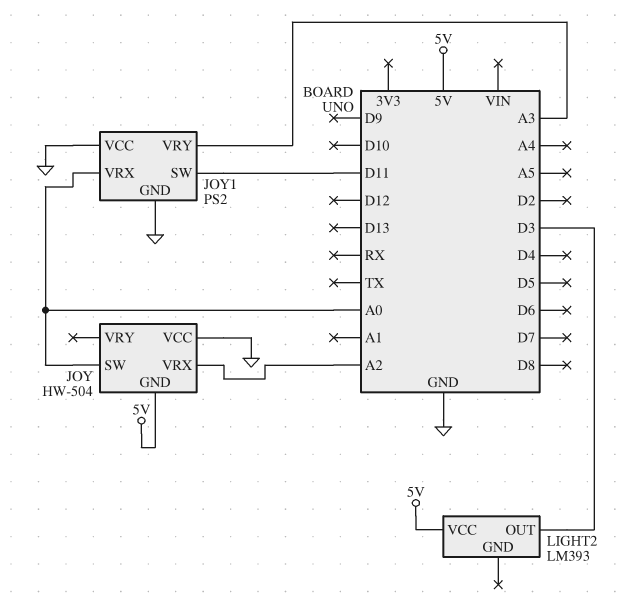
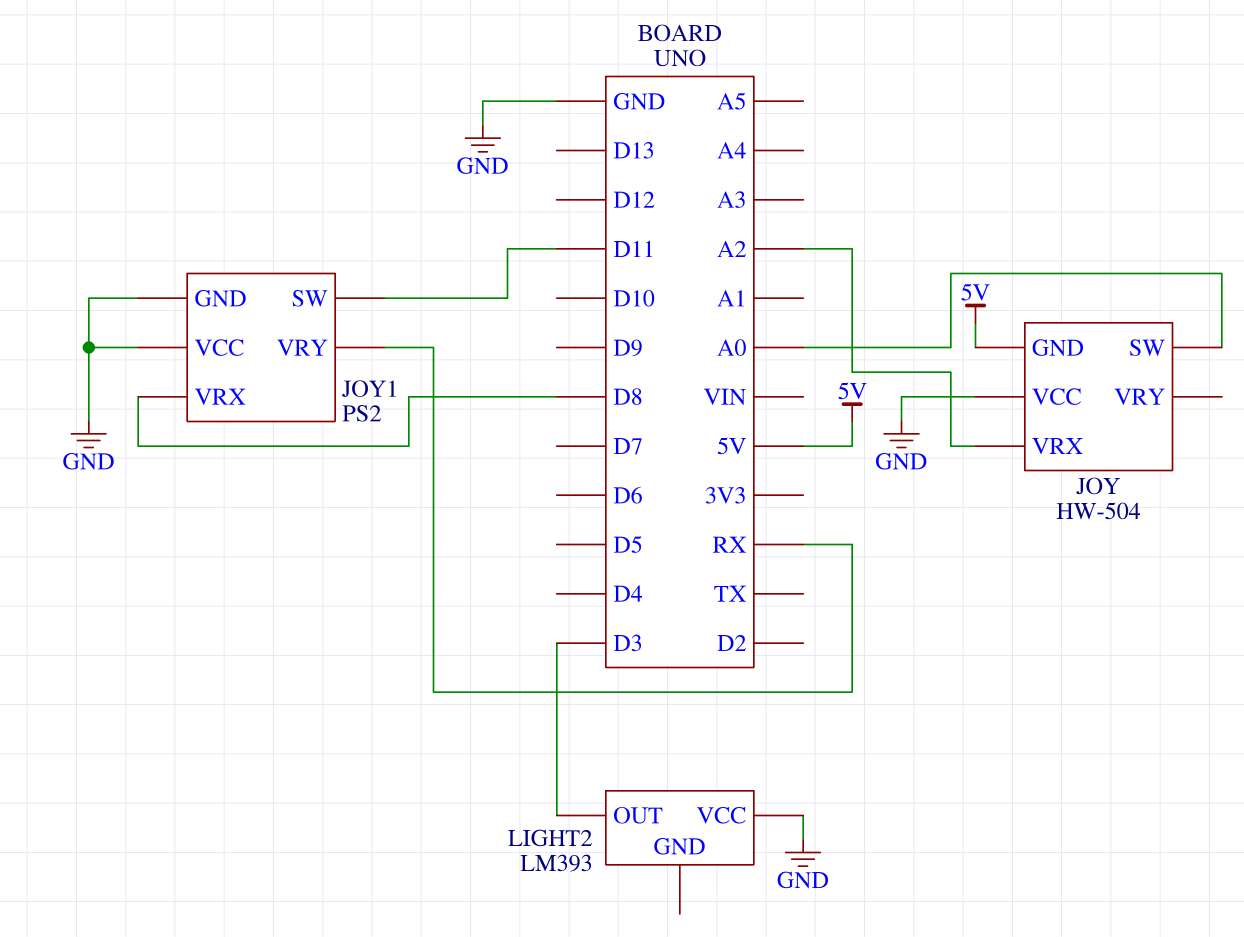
JOY1 pin VRX: A0 -> D8
JOY1 pin VRY: A3 -> RX
LIGHT2 pin VCC: 5V -> GND

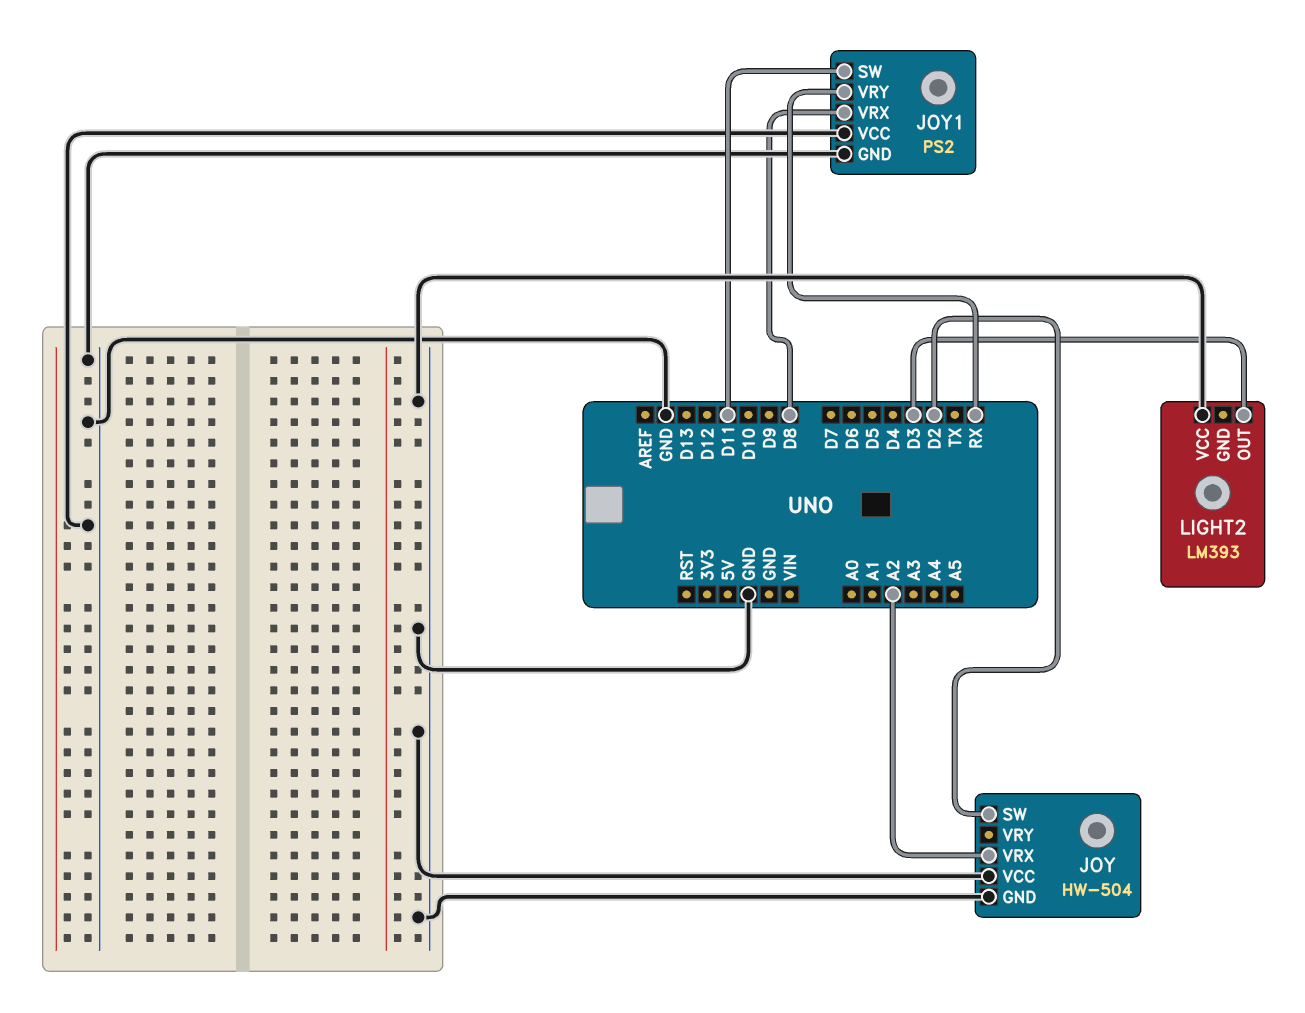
JOY pin GND: 5V -> GND
JOY pin SW: A0 -> D2

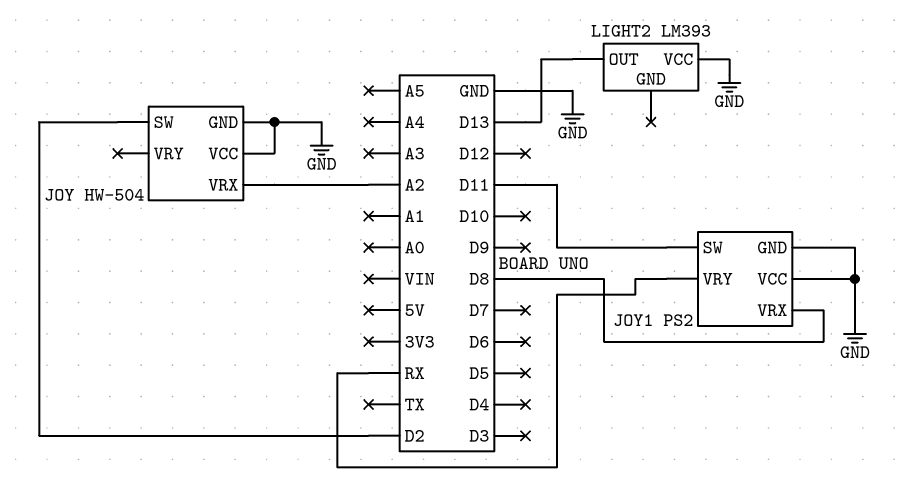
LIGHT2 pin OUT: D3 -> D13

